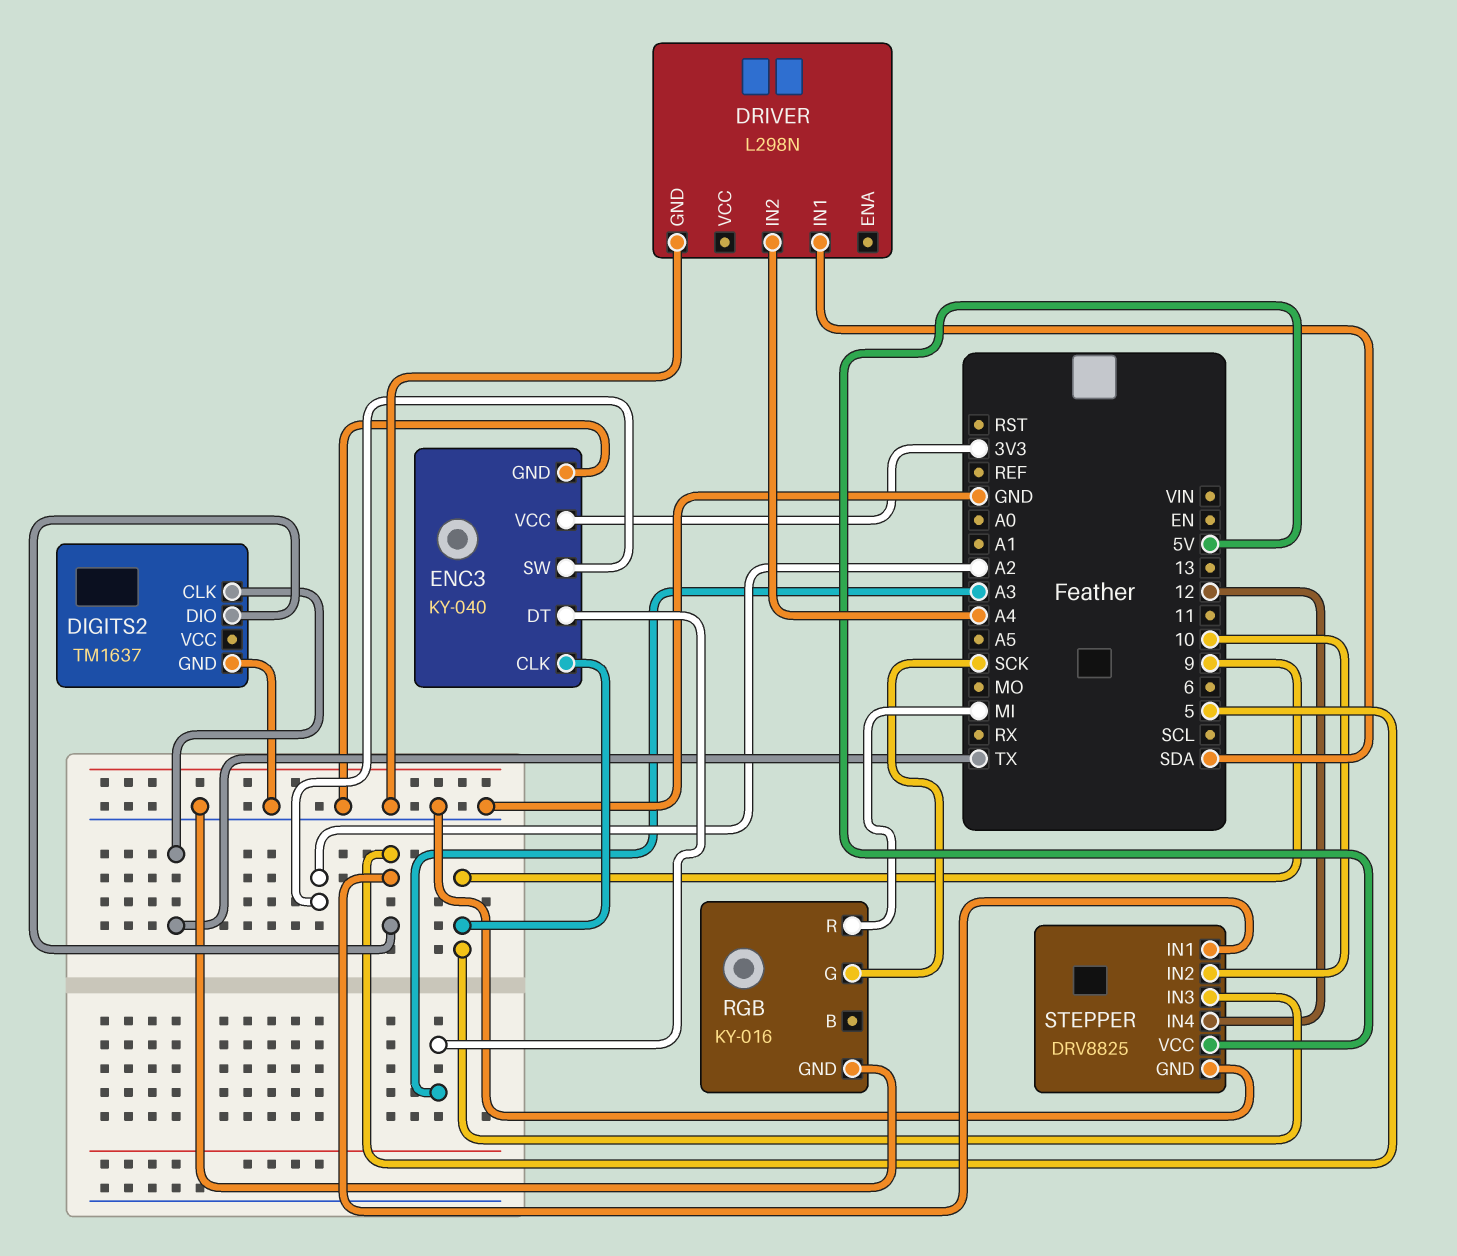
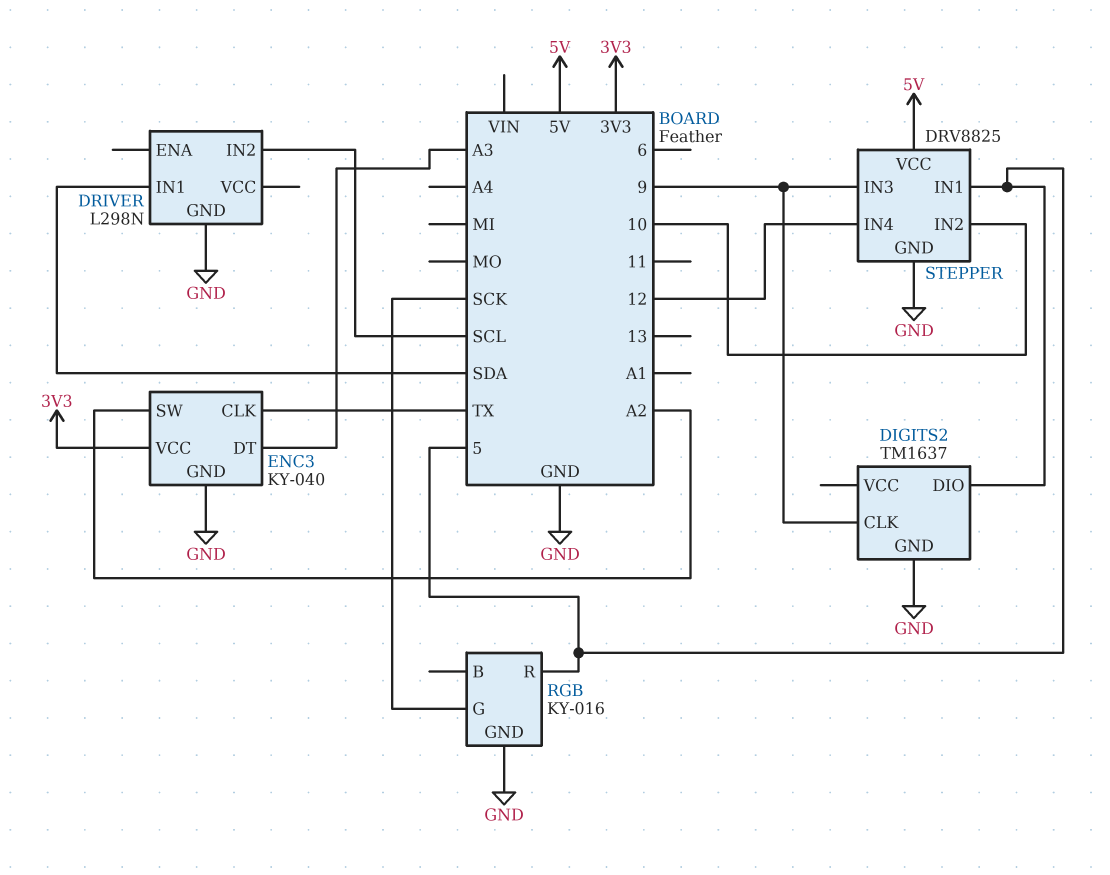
DIGITS2 pin CLK: TX -> 9
DRIVER pin IN2: A4 -> SCL
ENC3 pin CLK: 9 -> TX
RGB pin R: MI -> 5

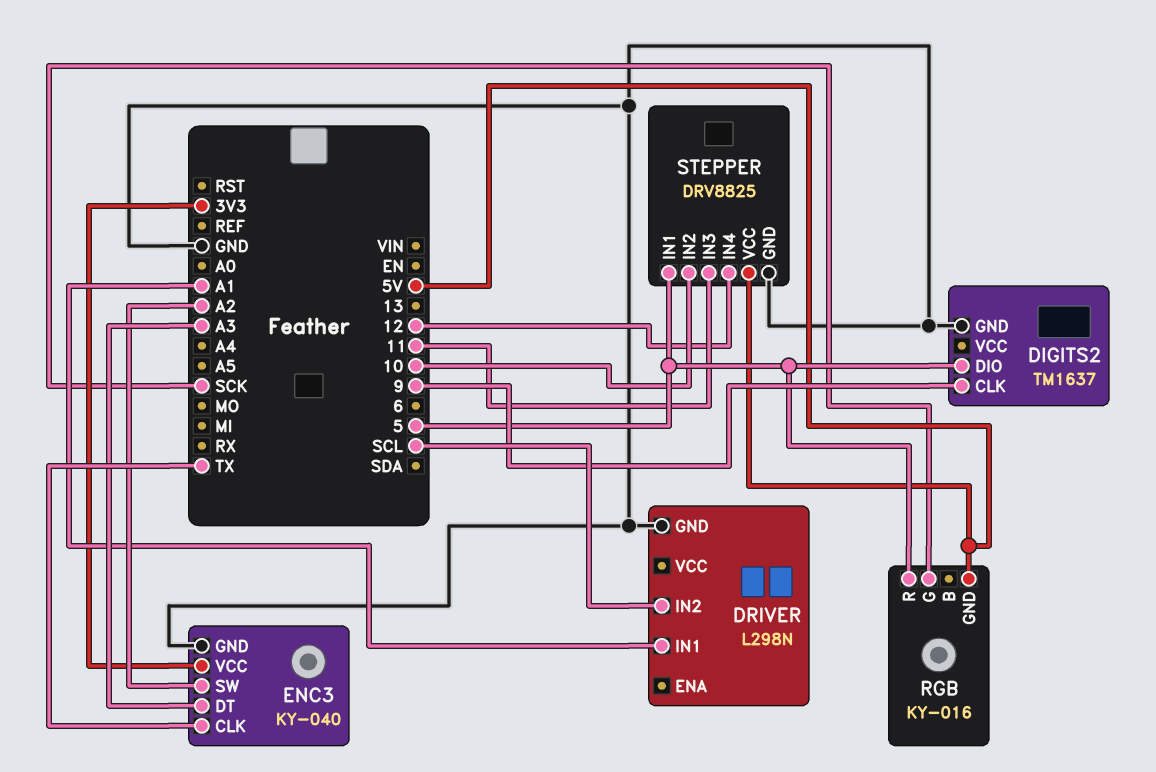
DRIVER pin IN1: SDA -> A1
RGB pin GND: GND -> 5V
STEPPER pin IN3: 9 -> 11

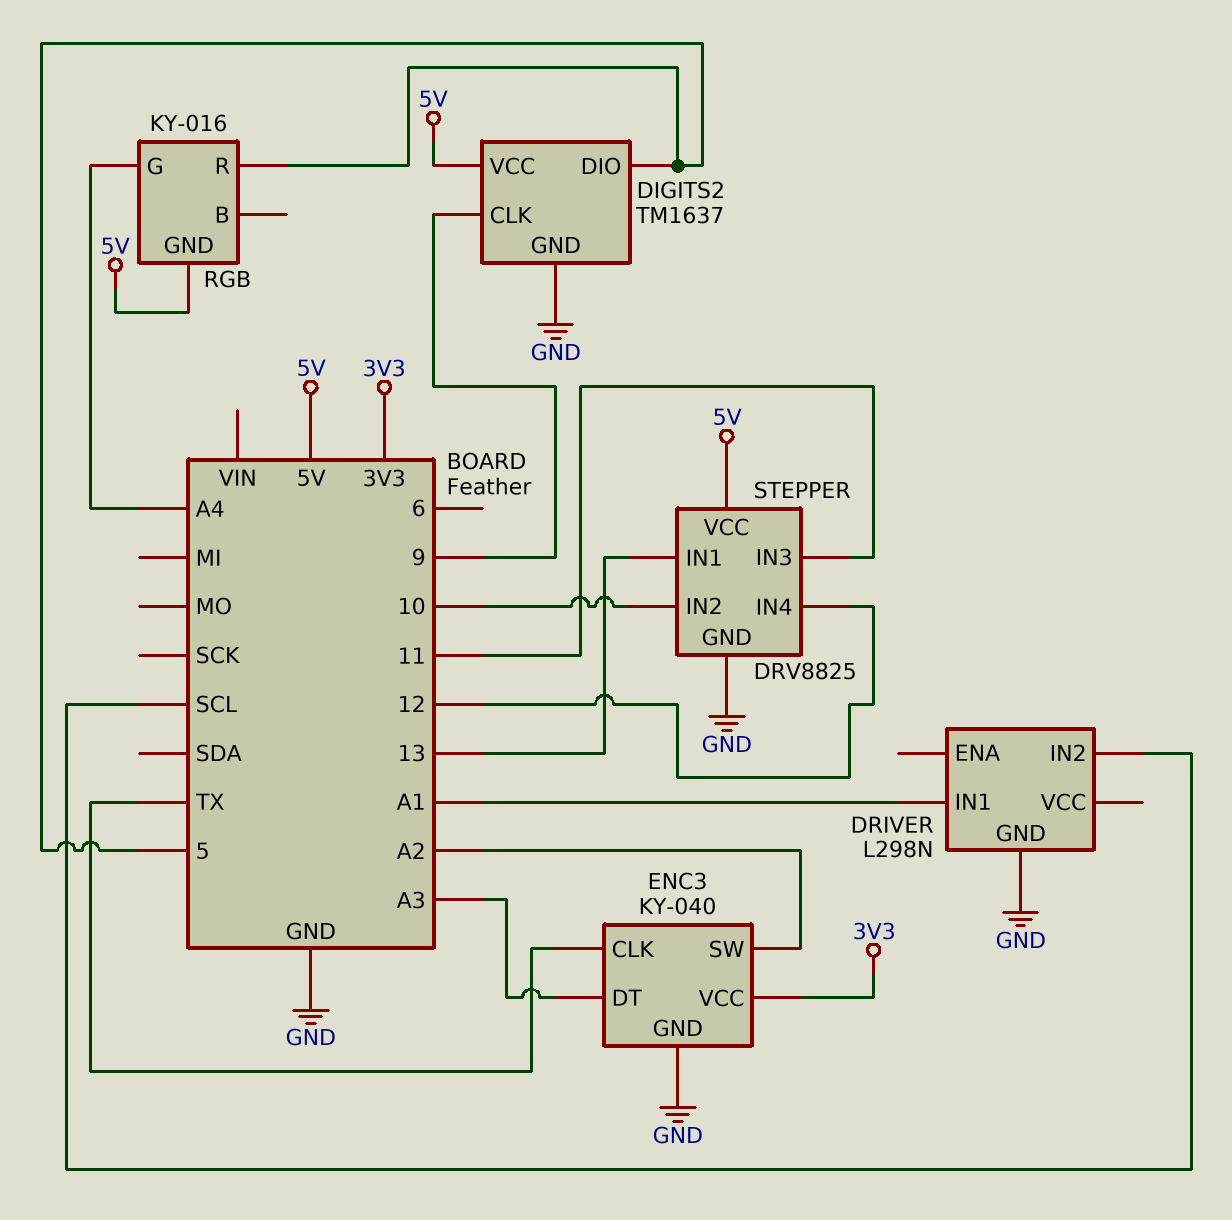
DIGITS2 pin VCC: none -> 5V
RGB pin G: SCK -> A4
STEPPER pin IN1: 5 -> 13

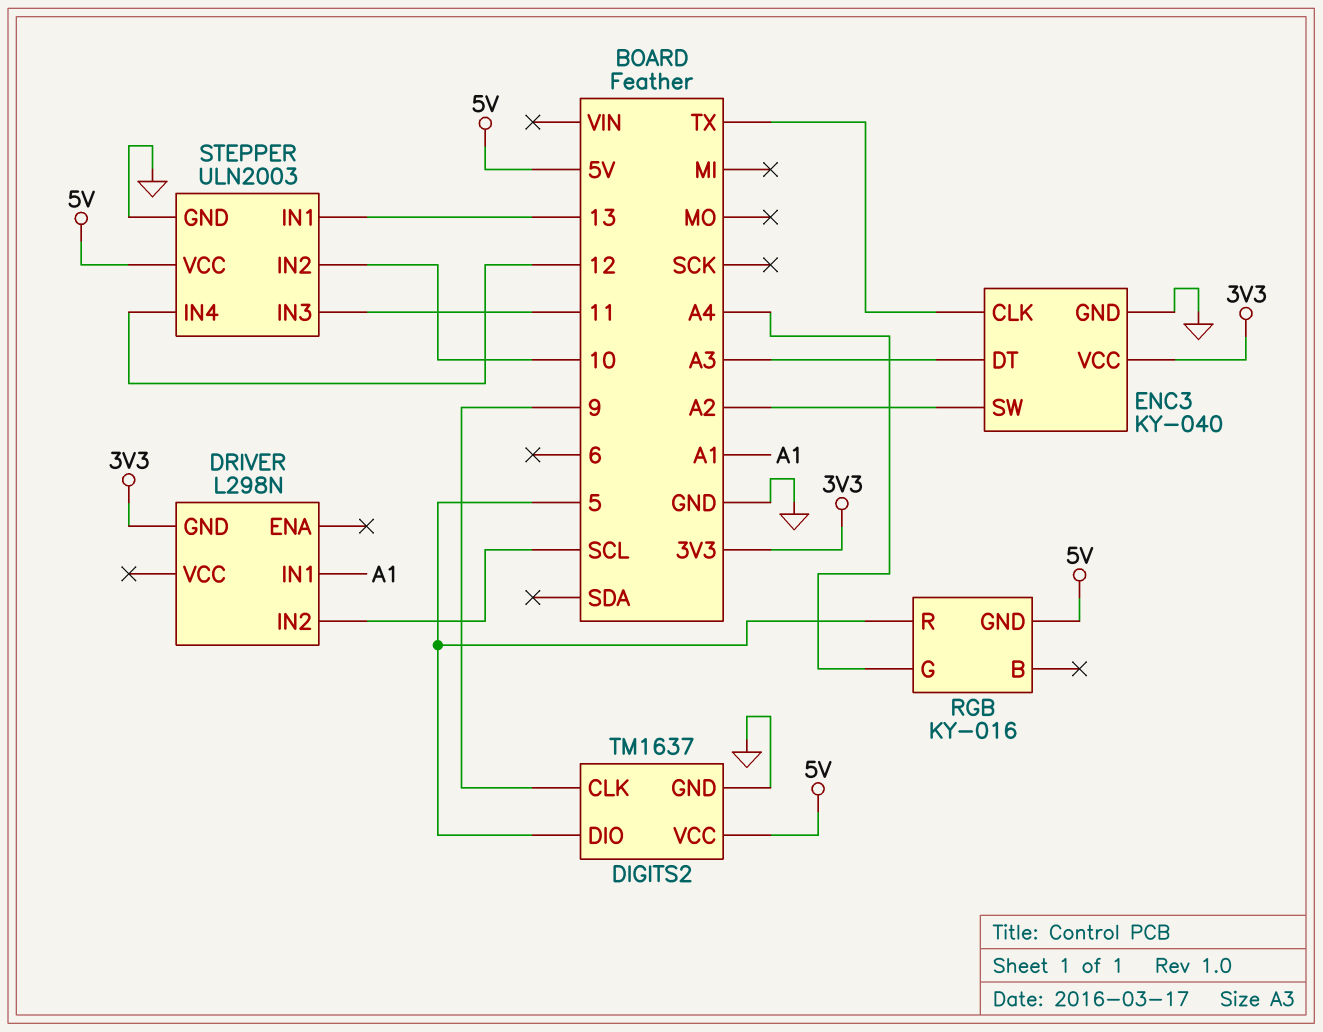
DRIVER pin GND: GND -> 3V3
STEPPER: DRV8825 -> ULN2003

